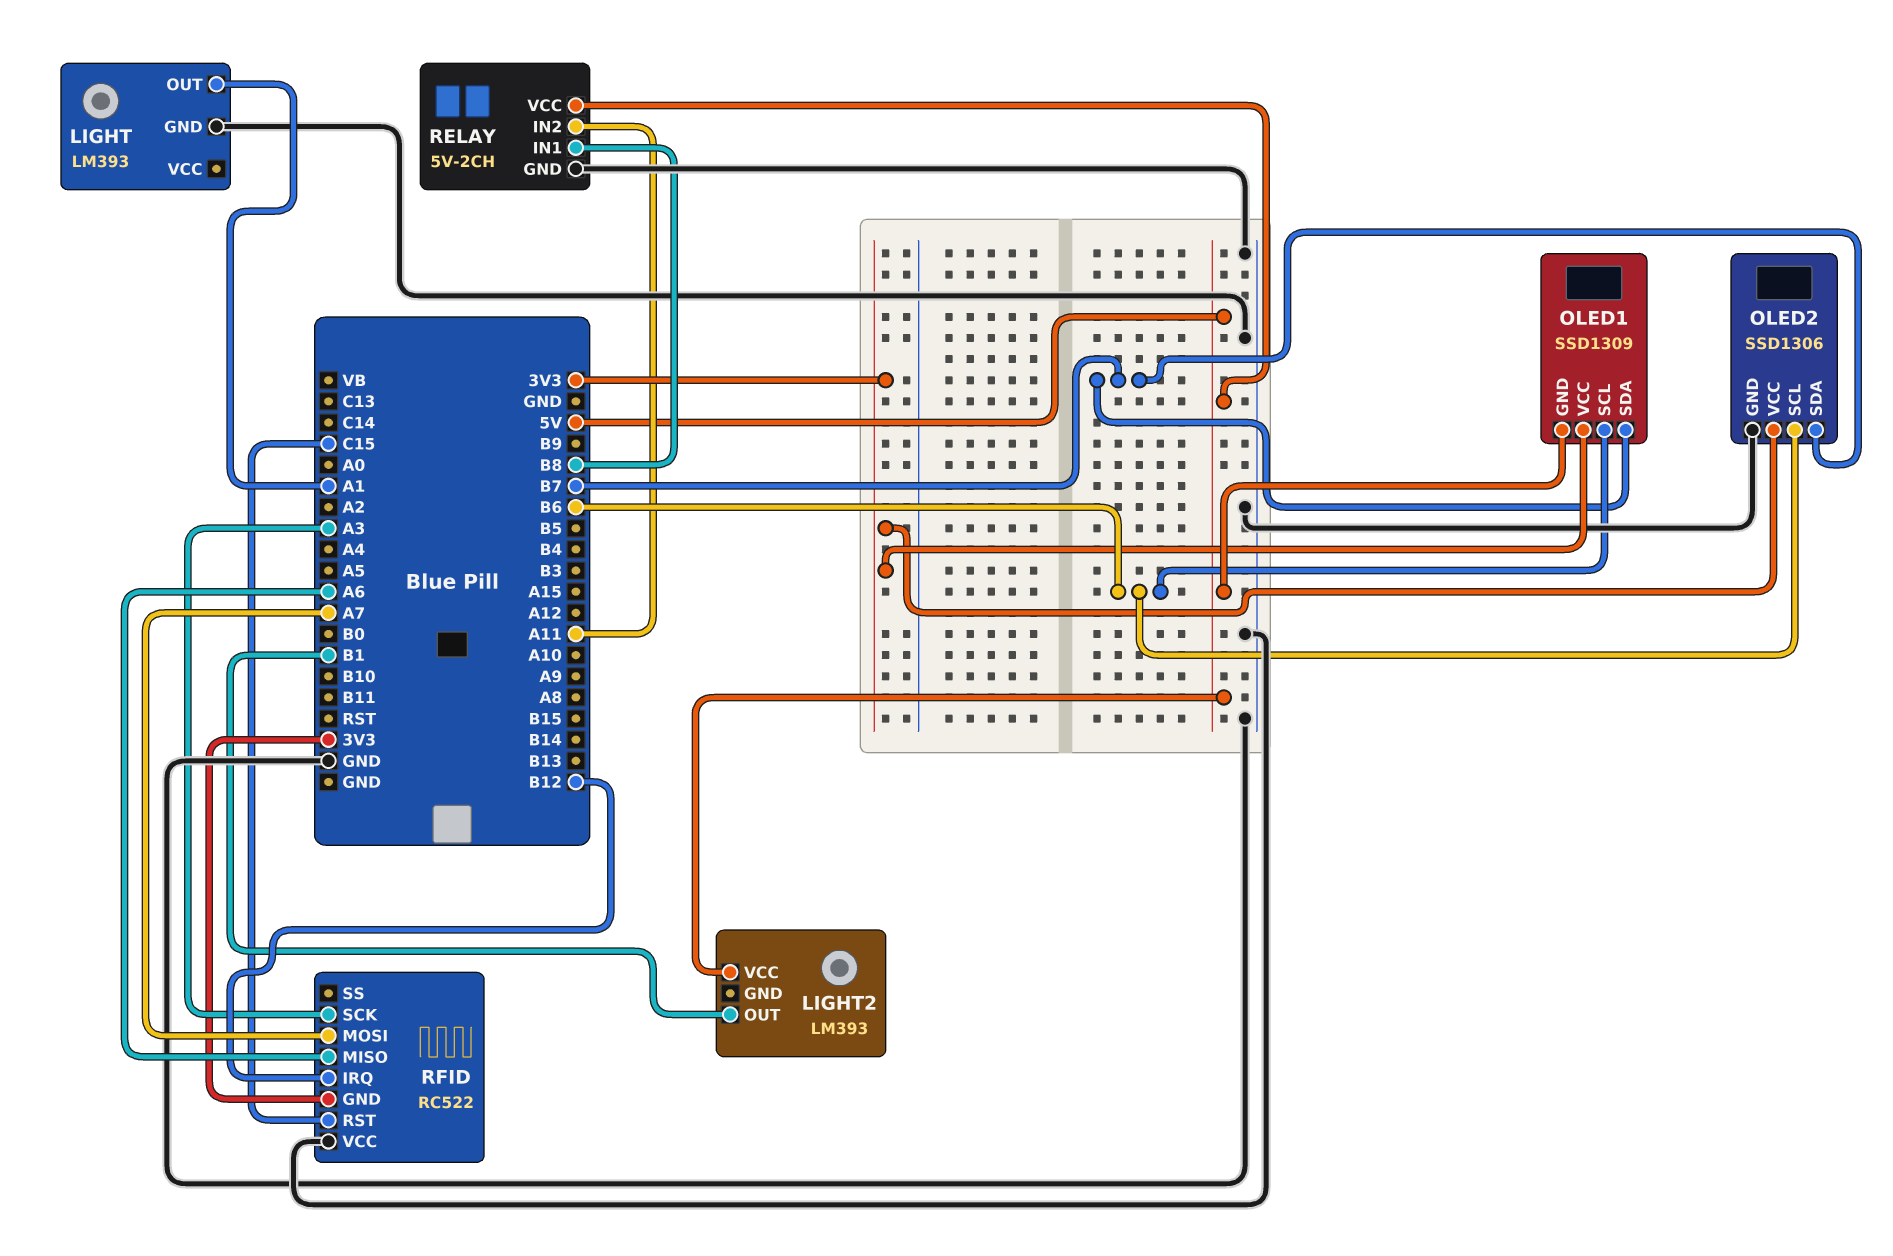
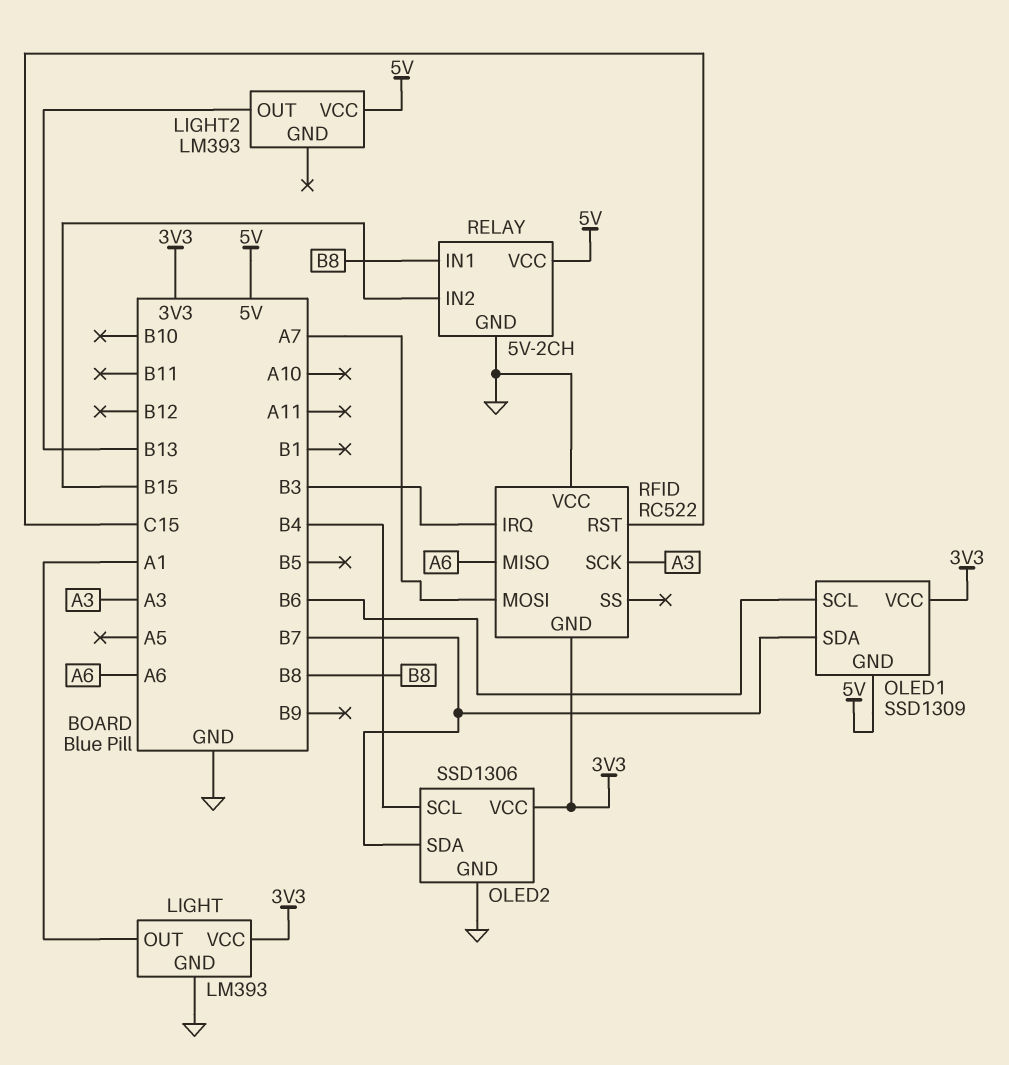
LIGHT pin VCC: none -> 3V3
LIGHT2 pin OUT: B1 -> B13
OLED2 pin SCL: B6 -> B4
RELAY pin IN2: A11 -> B15
RFID pin IRQ: B12 -> B3

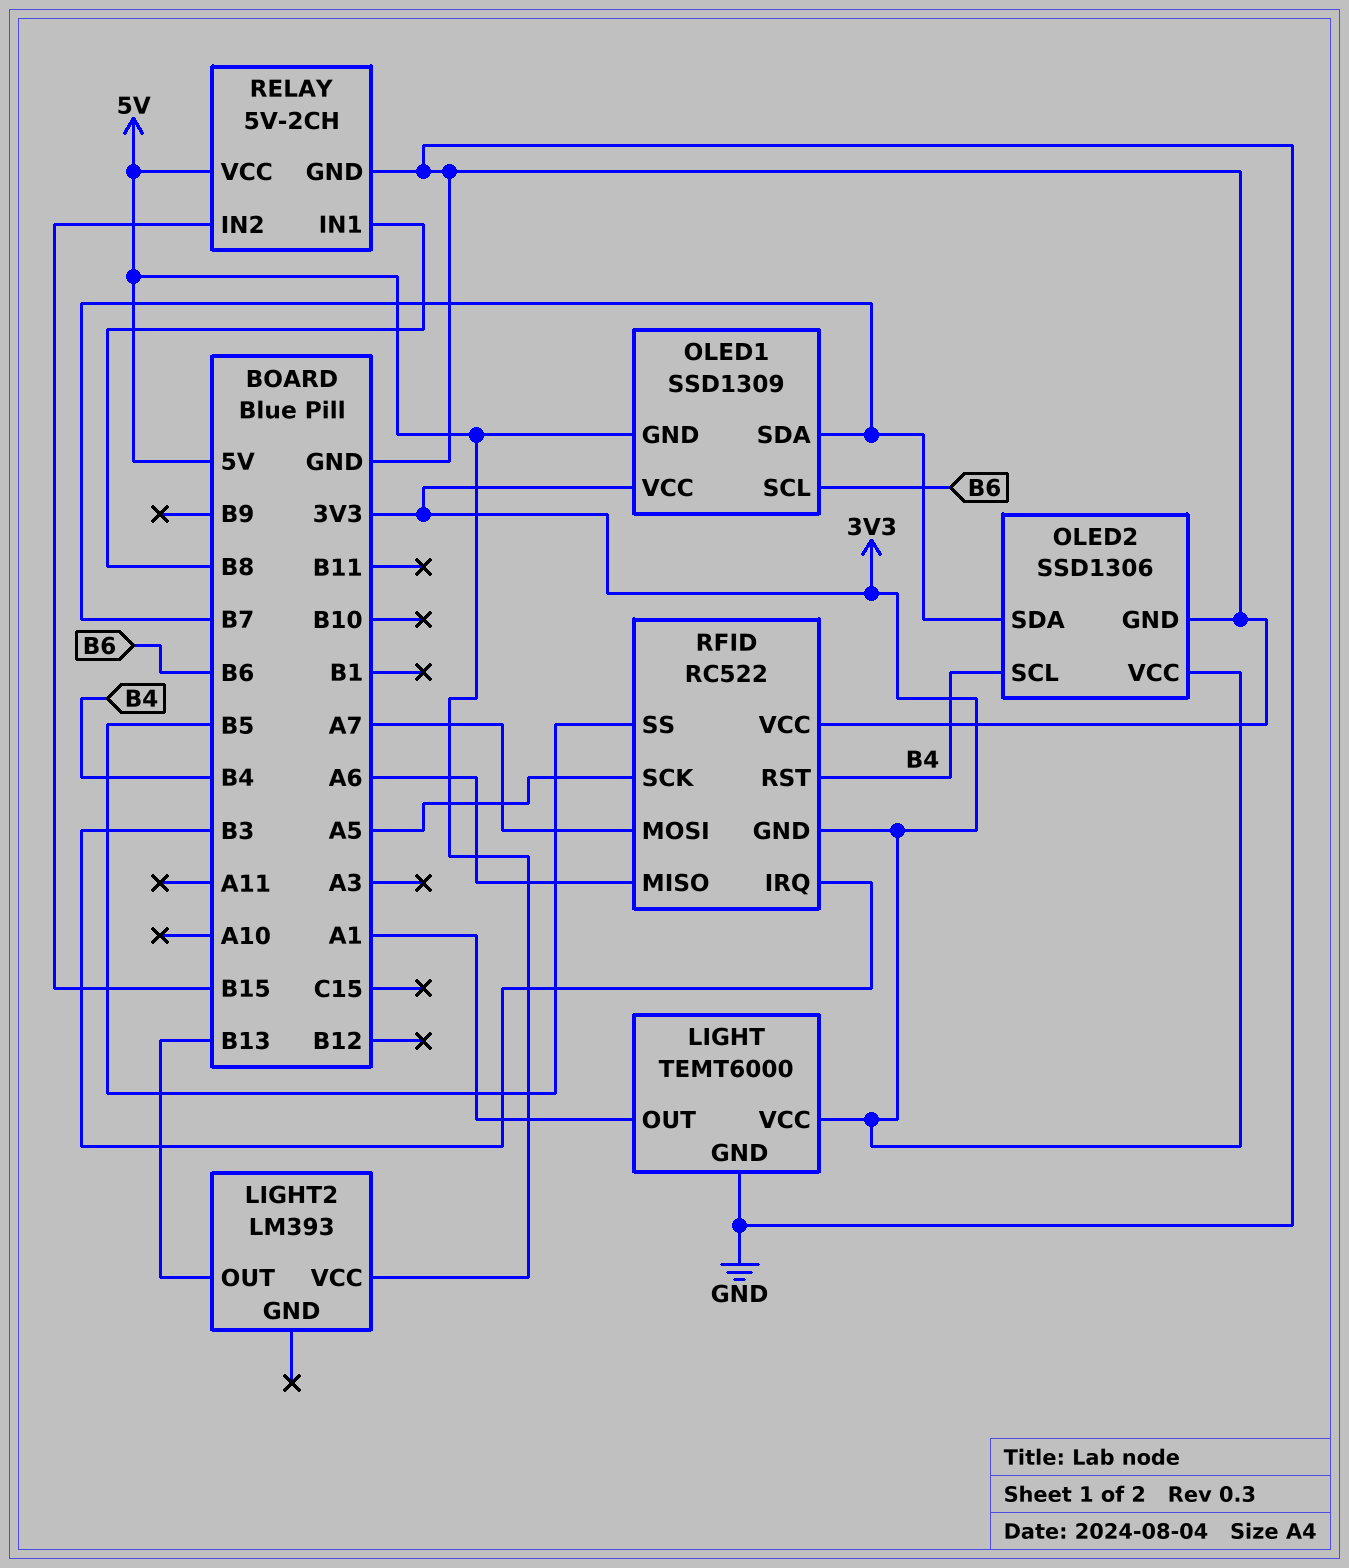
LIGHT: LM393 -> TEMT6000
RFID pin RST: C15 -> B4
RFID pin SCK: A3 -> A5
RFID pin SS: none -> B5

